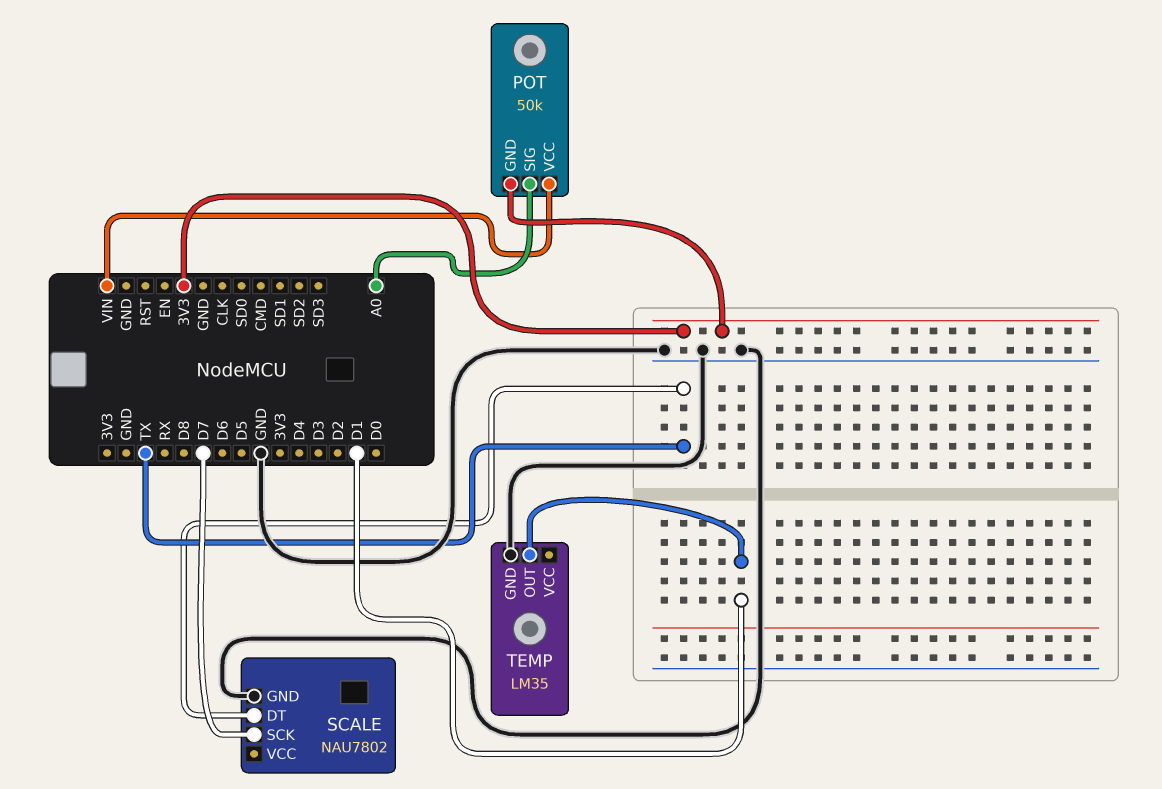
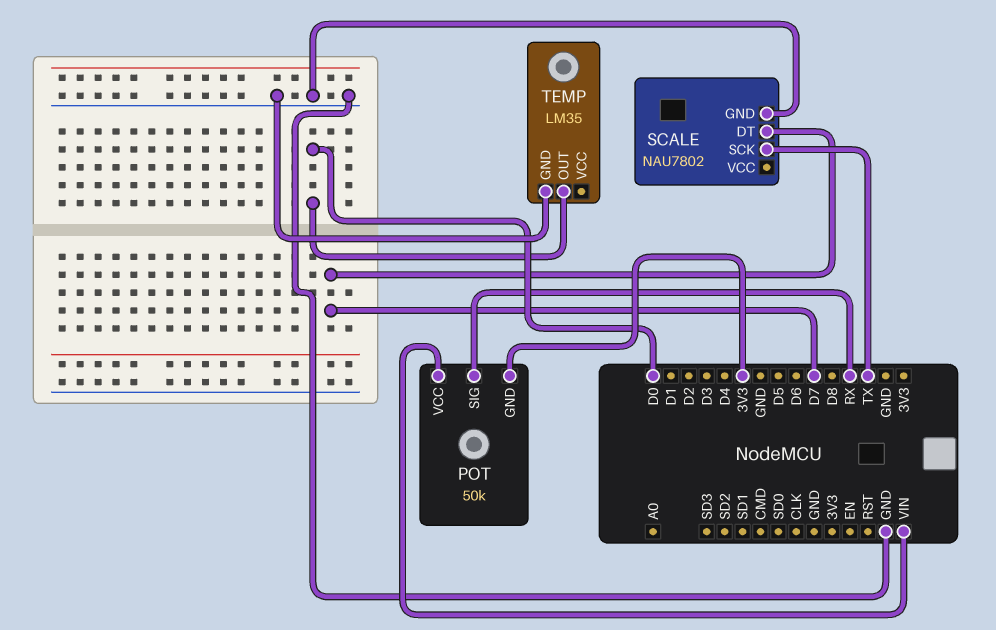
POT pin SIG: A0 -> RX
SCALE pin DT: TX -> D7
SCALE pin SCK: D7 -> TX
TEMP pin OUT: D1 -> D0

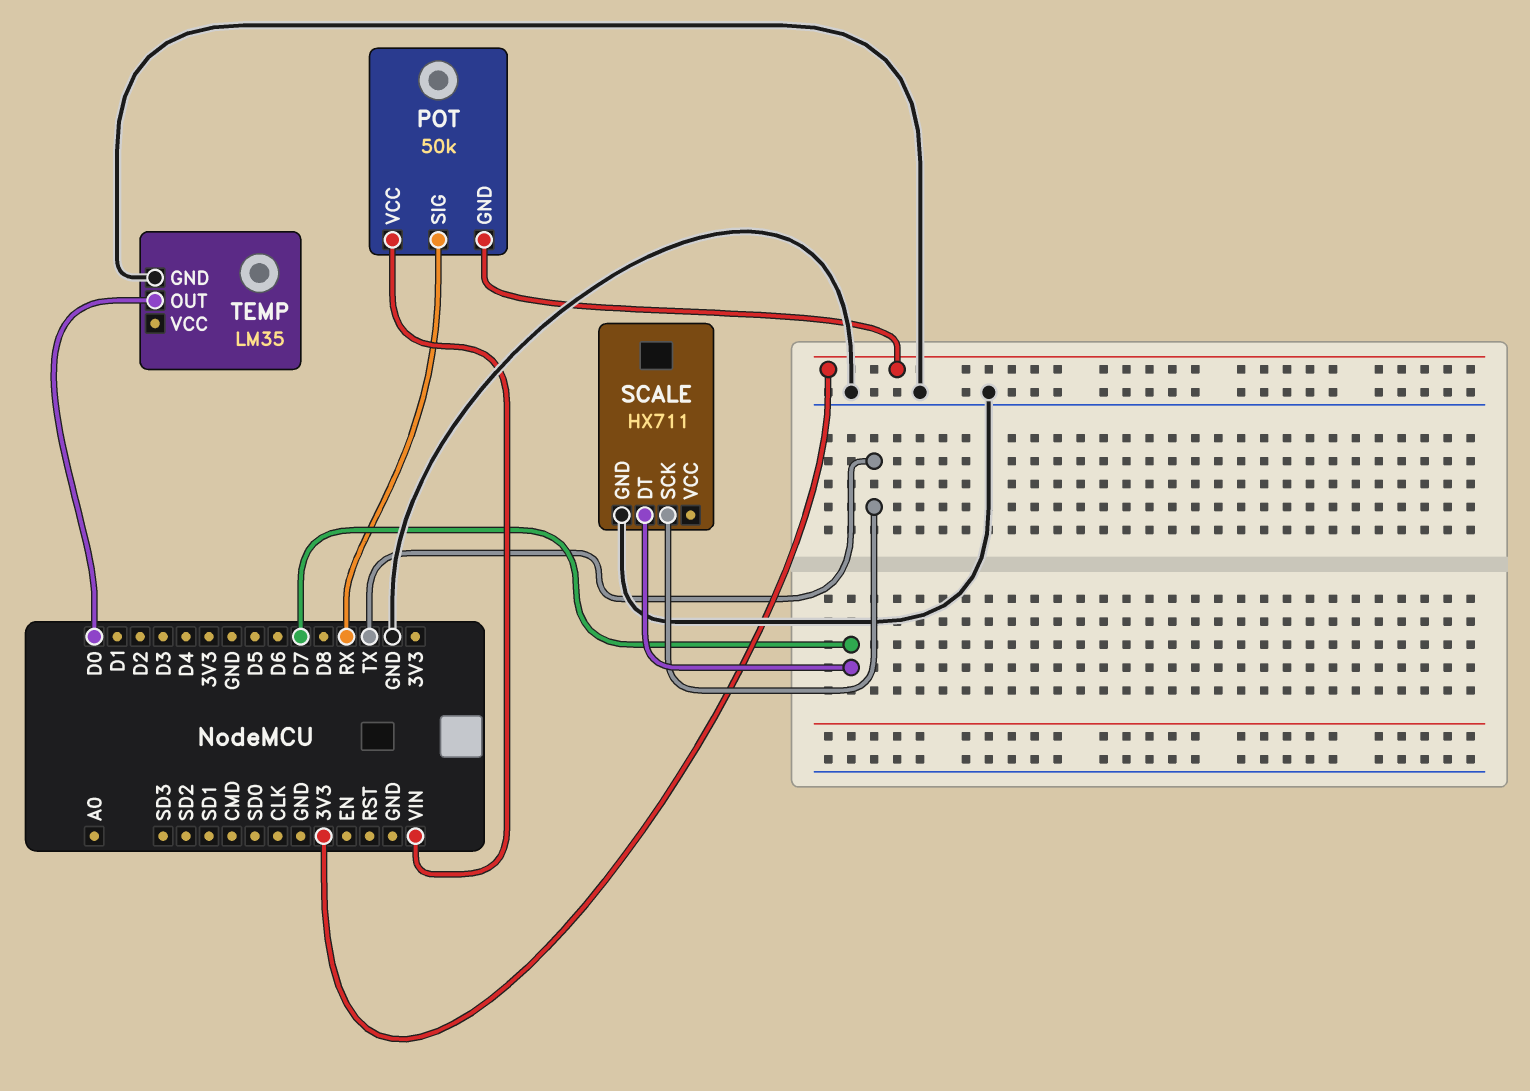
SCALE: NAU7802 -> HX711

